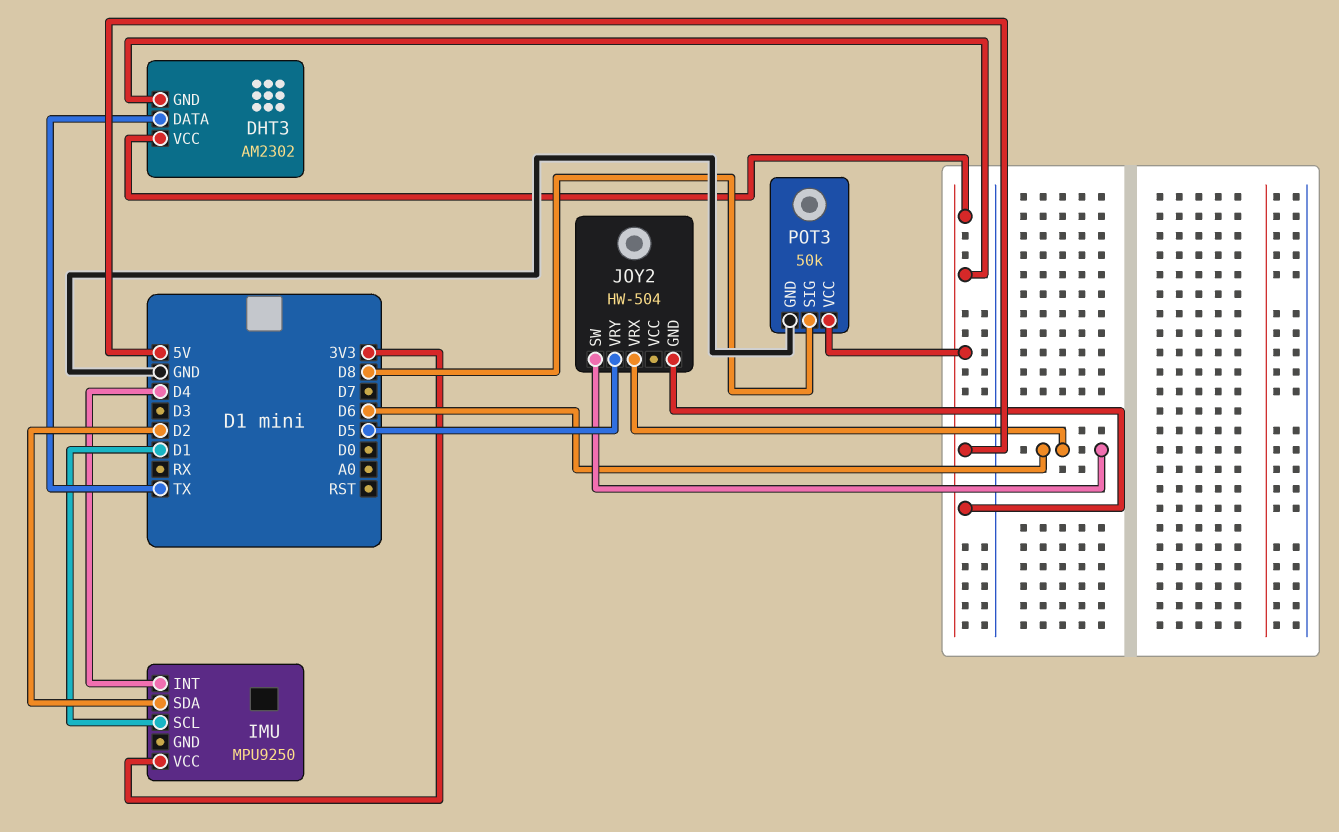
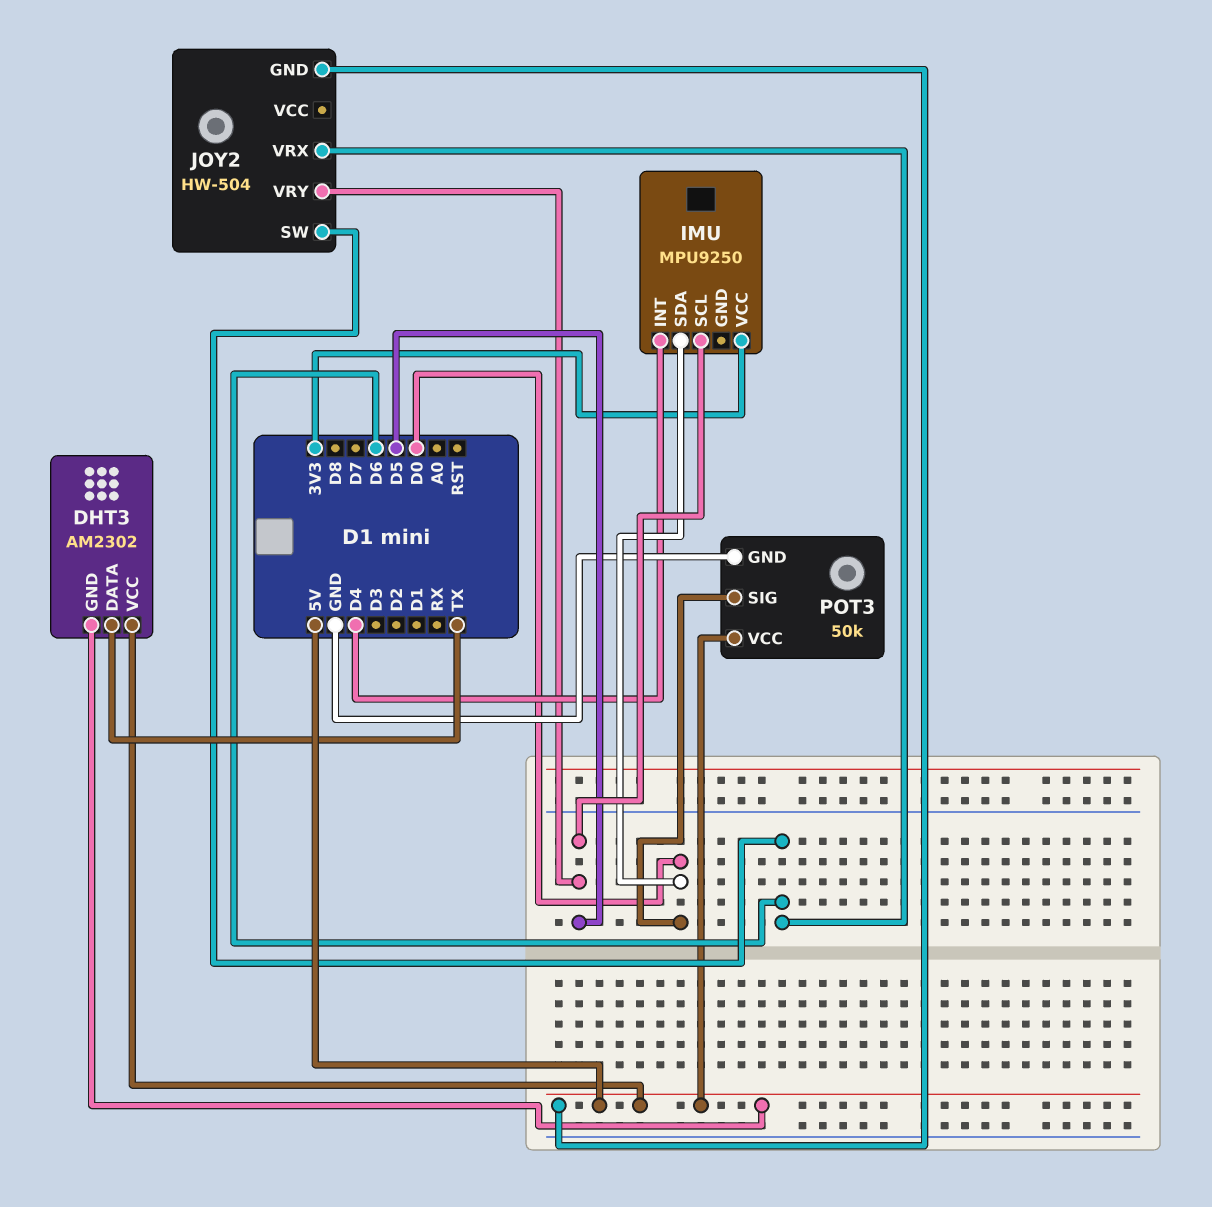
IMU pin SCL: D1 -> D5
IMU pin SDA: D2 -> D0
POT3 pin SIG: D8 -> D0

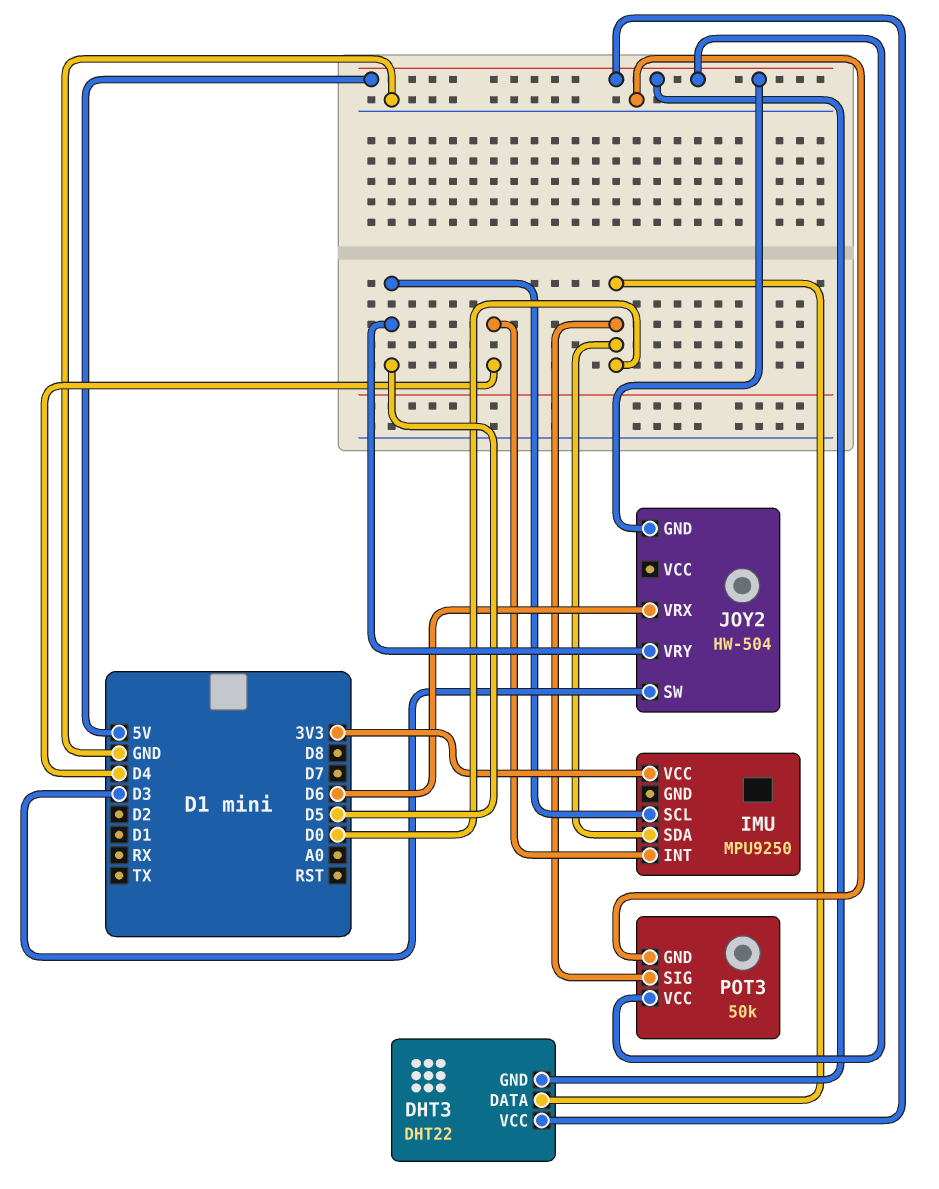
DHT3: AM2302 -> DHT22
DHT3 pin DATA: TX -> D0
JOY2 pin SW: D6 -> D3

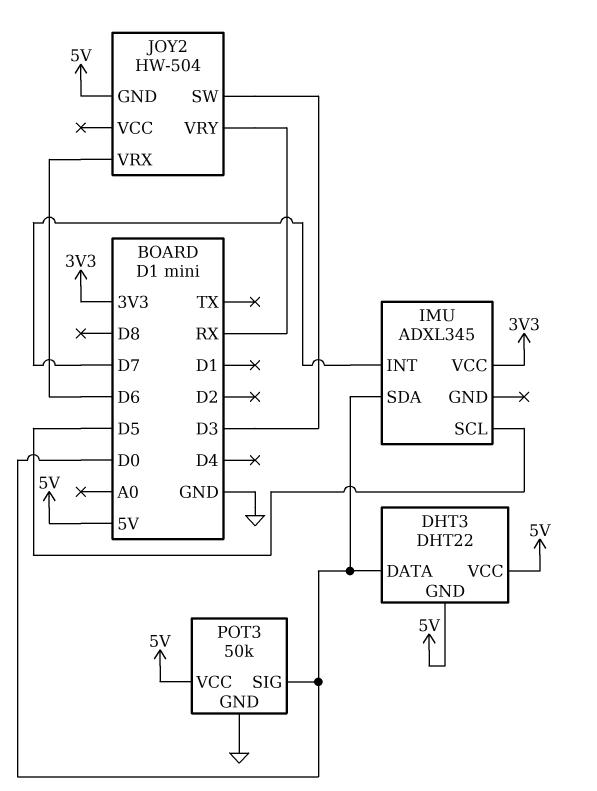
IMU: MPU9250 -> ADXL345
IMU pin INT: D4 -> D7
JOY2 pin VRY: D5 -> RX

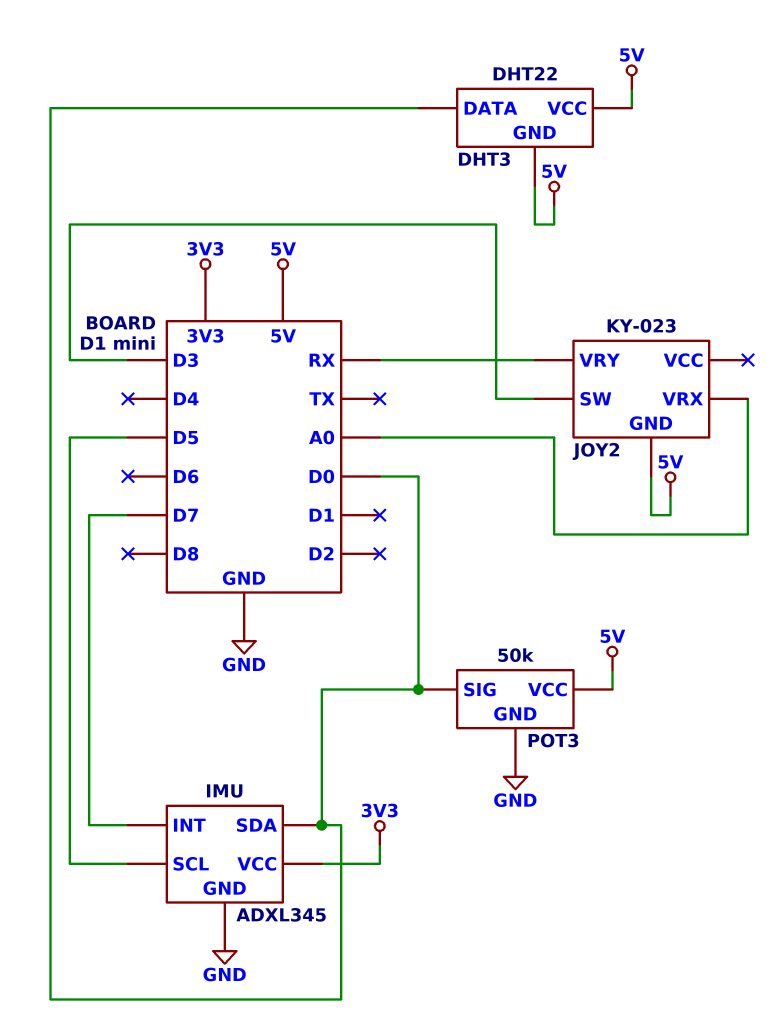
IMU pin GND: none -> GND
JOY2: HW-504 -> KY-023
JOY2 pin VRX: D6 -> A0

